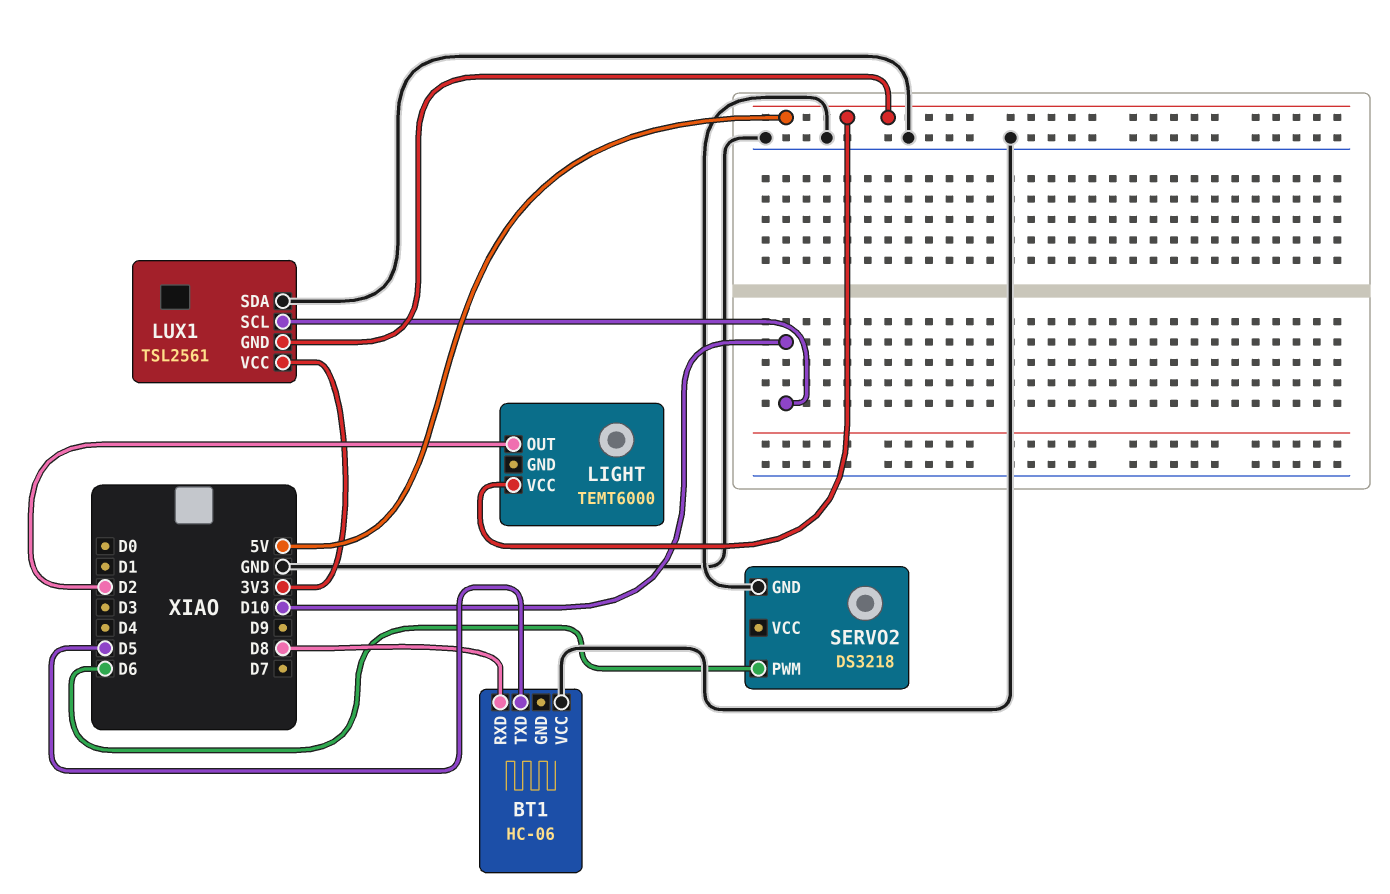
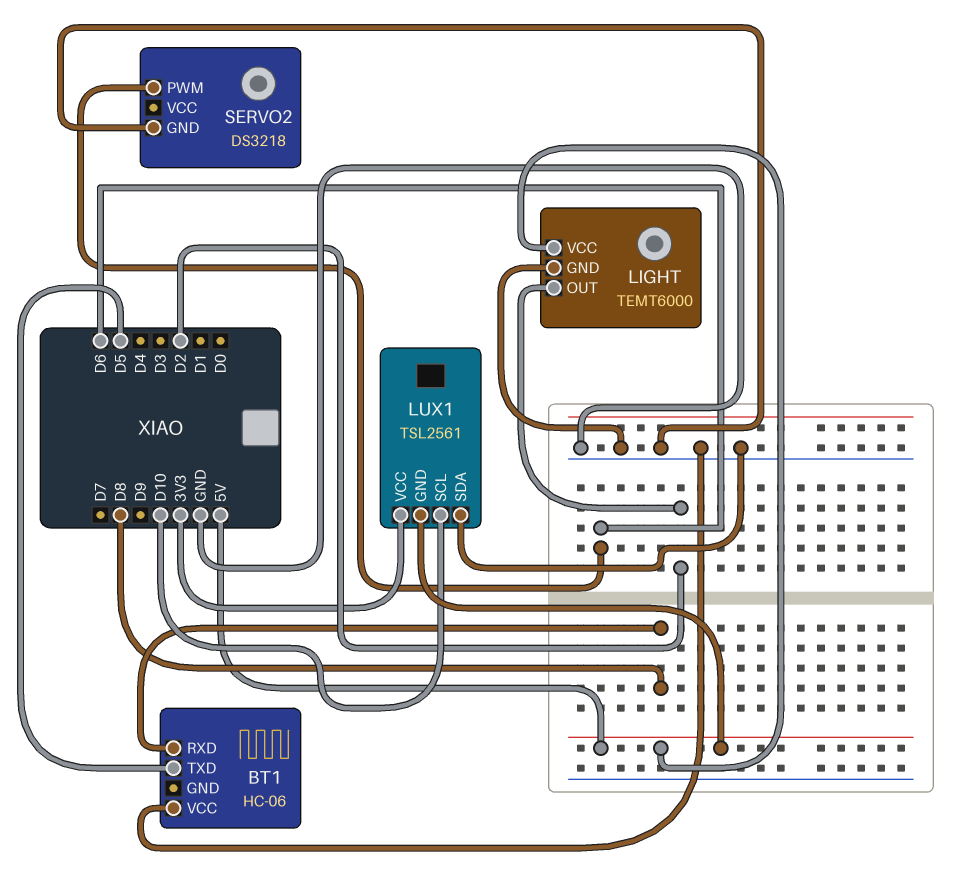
LIGHT pin GND: none -> GND

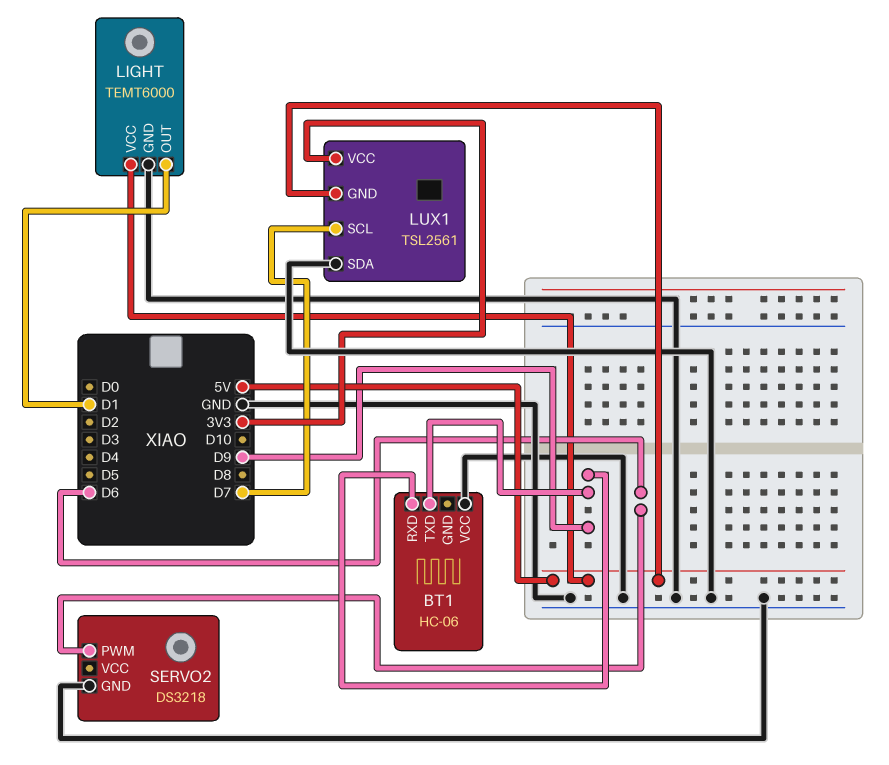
BT1 pin RXD: D8 -> D9
BT1 pin TXD: D5 -> D9
LIGHT pin OUT: D2 -> D1
LUX1 pin SCL: D10 -> D7

